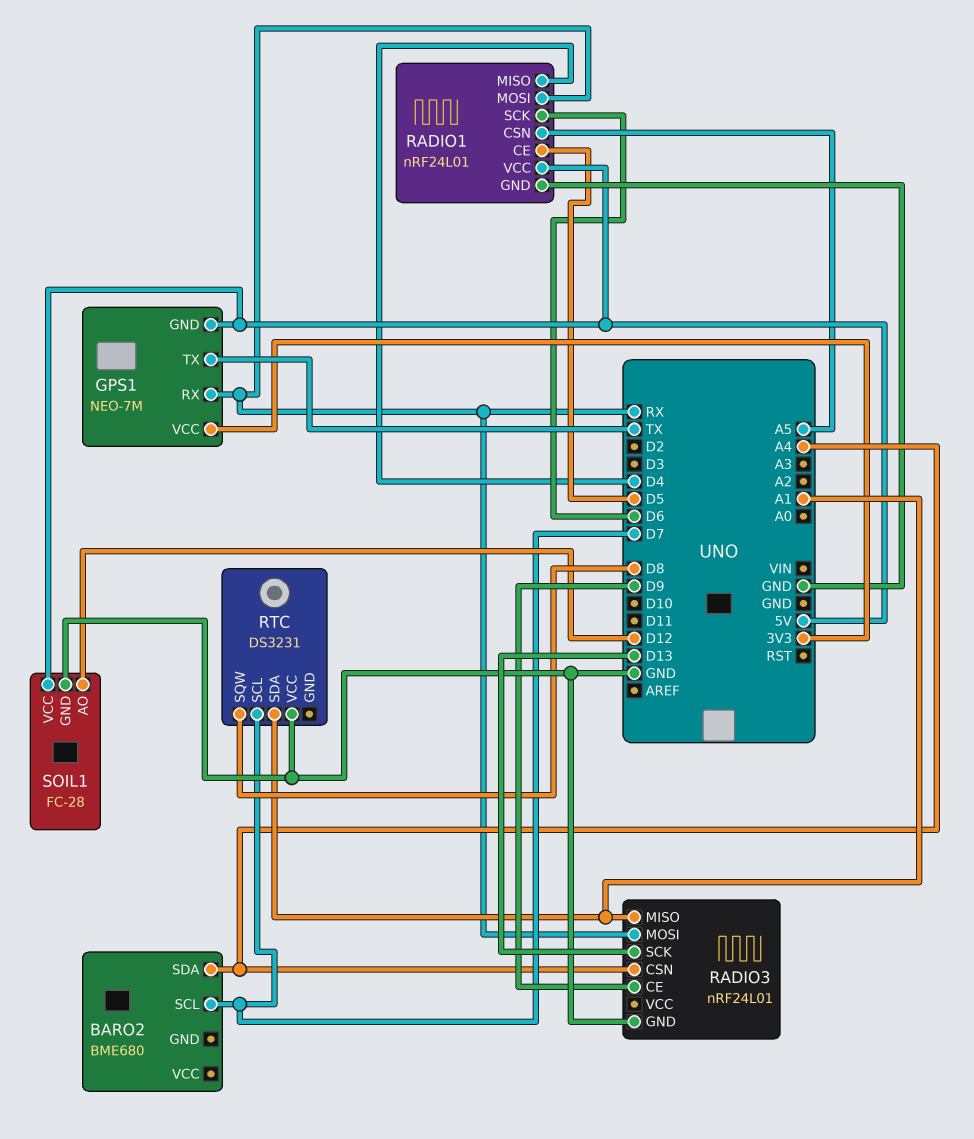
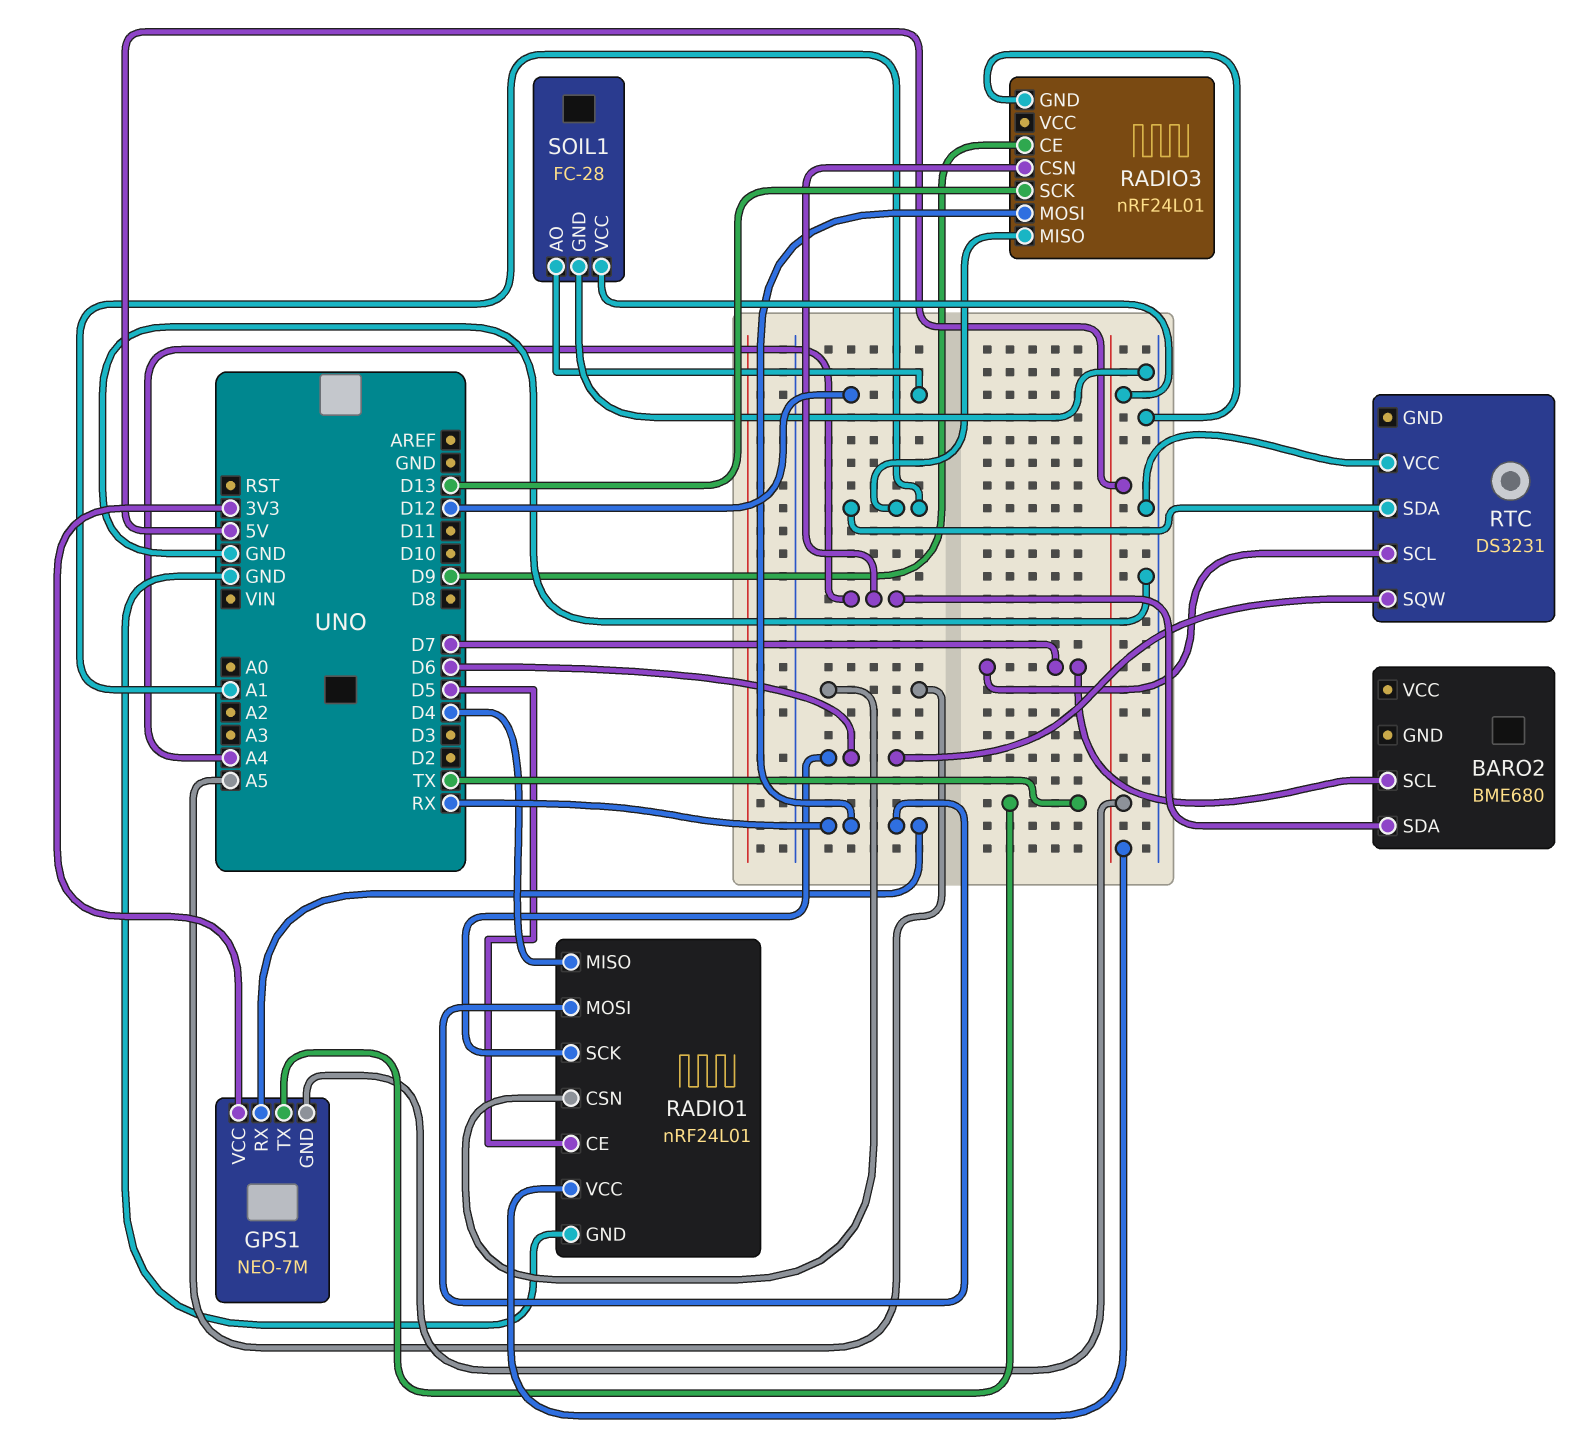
RTC pin SQW: D8 -> D6

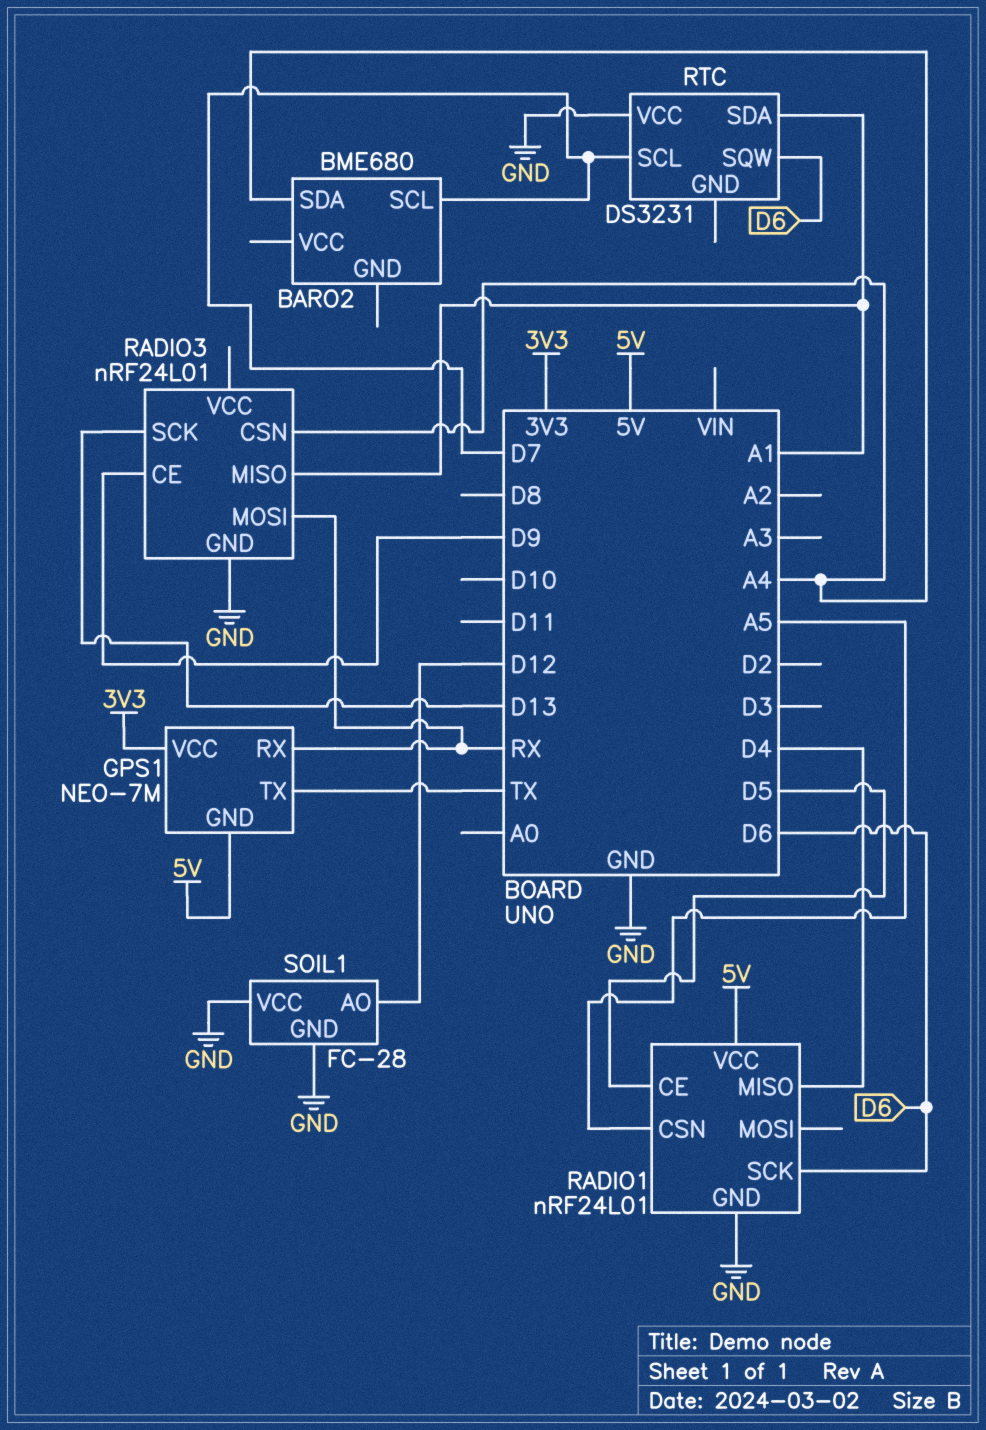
RADIO1 pin MOSI: RX -> none
SOIL1 pin VCC: 5V -> GND

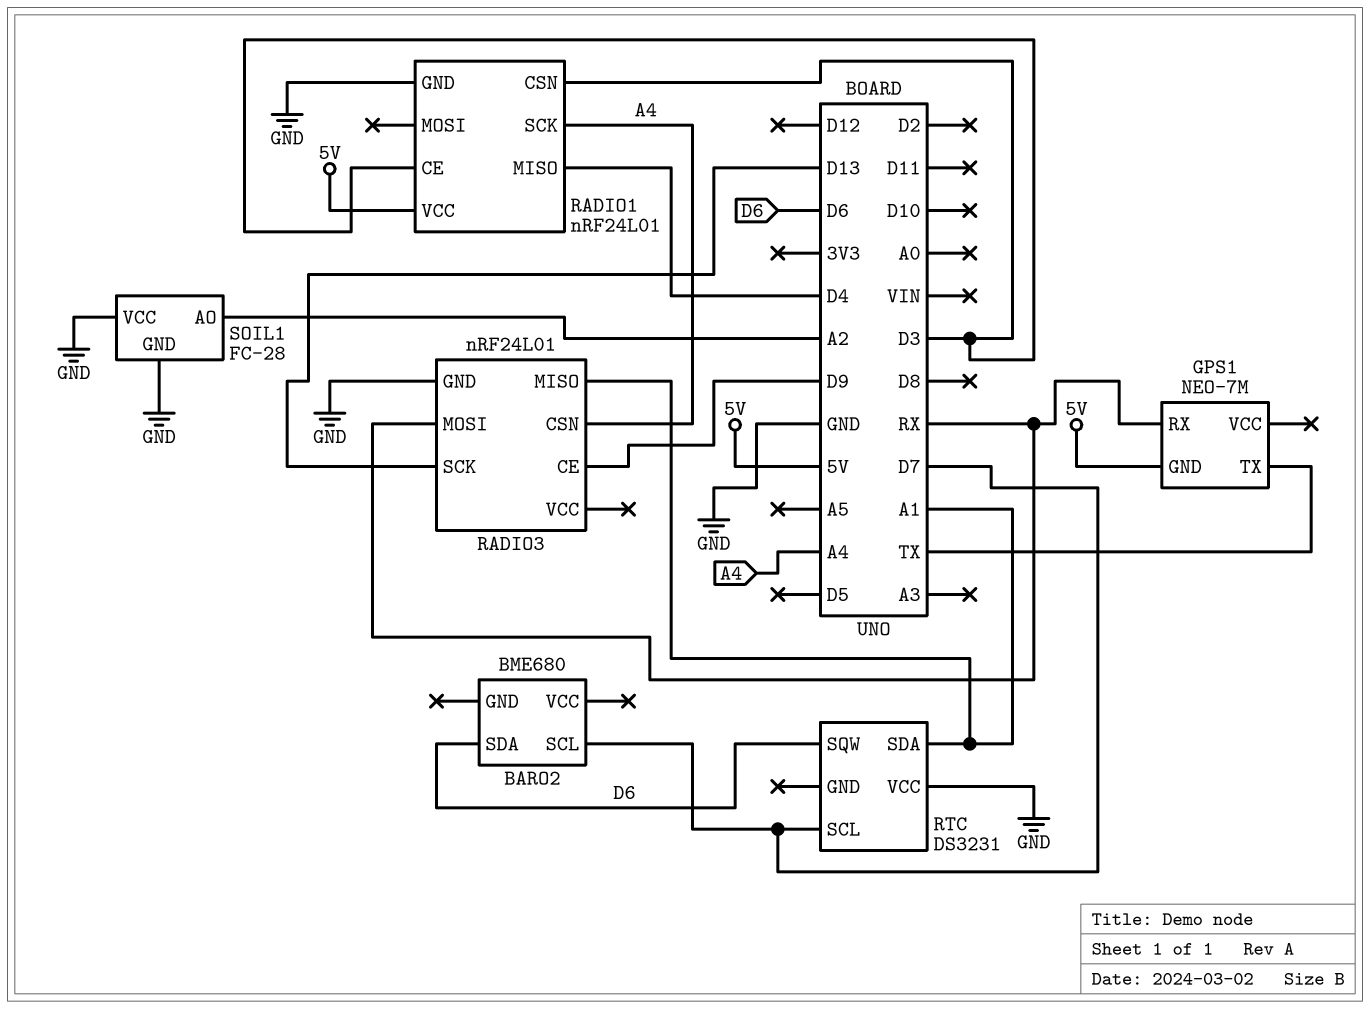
BARO2 pin SDA: A4 -> D6
GPS1 pin VCC: 3V3 -> none
RADIO1 pin CE: D5 -> D3
RADIO1 pin CSN: A5 -> D3
RADIO1 pin SCK: D6 -> A4
SOIL1 pin AO: D12 -> A2

